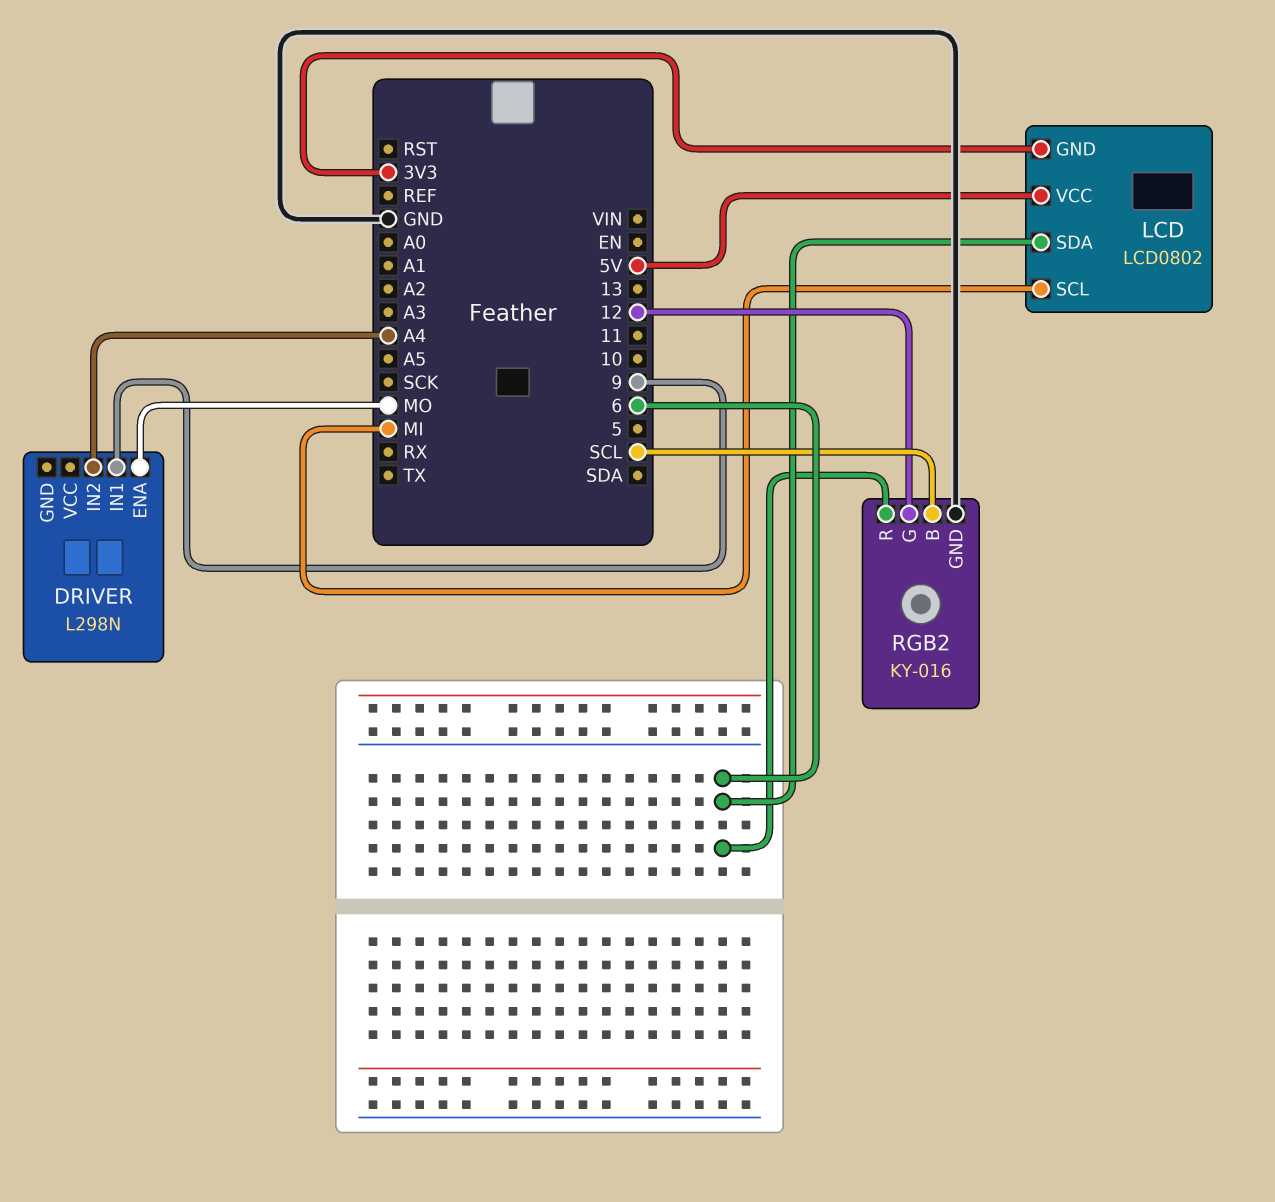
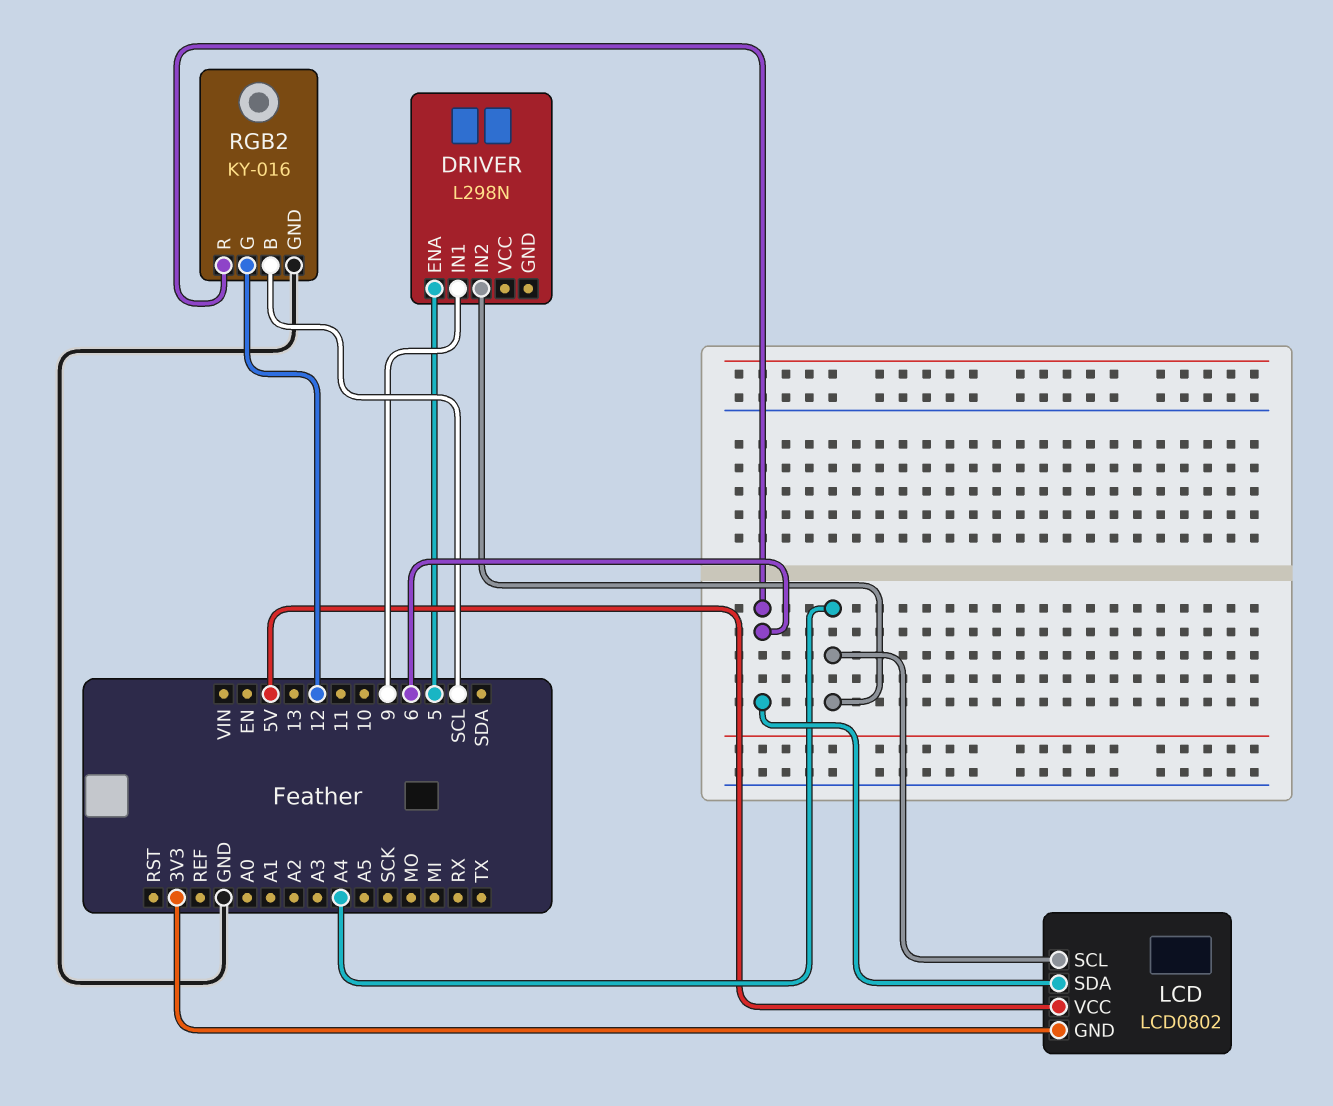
DRIVER pin ENA: MO -> 5
LCD pin SCL: MI -> A4

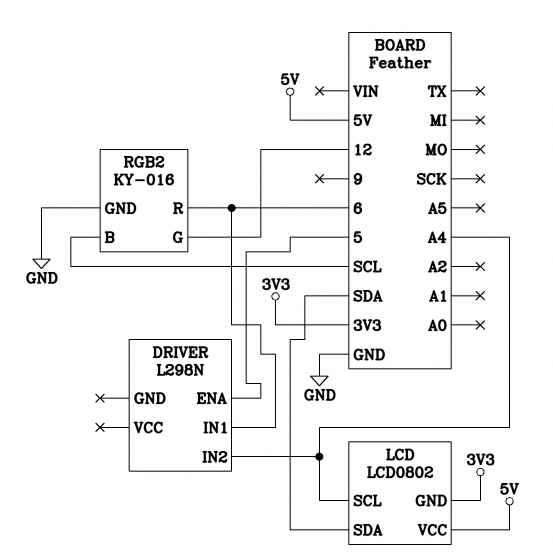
DRIVER pin IN1: 9 -> 6
LCD pin SDA: 6 -> SDA

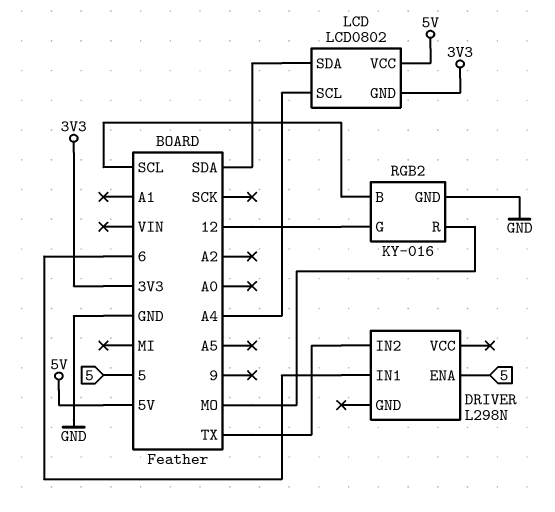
DRIVER pin IN2: A4 -> TX
RGB2 pin R: 6 -> MO

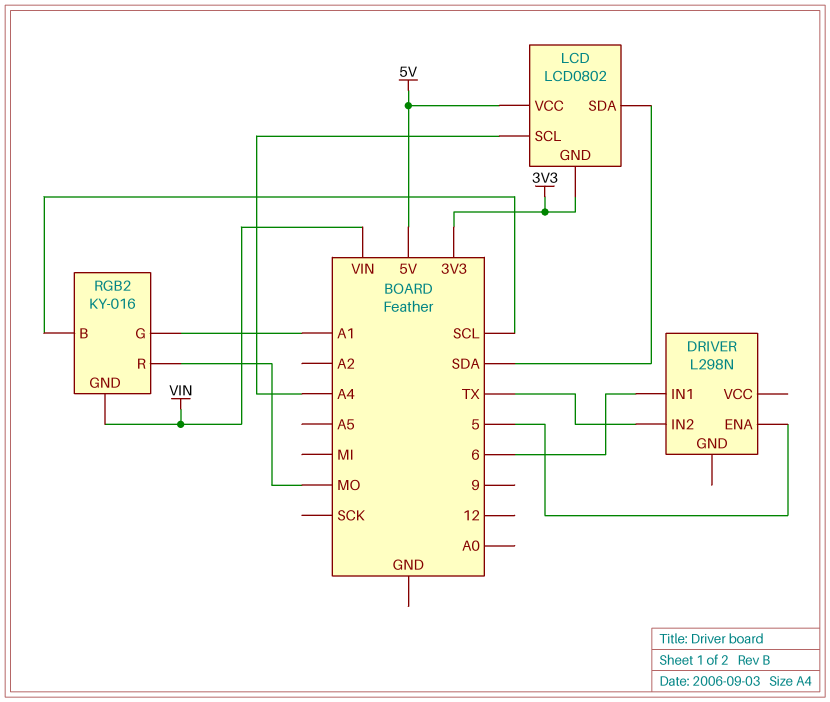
RGB2 pin G: 12 -> A1
RGB2 pin GND: GND -> VIN

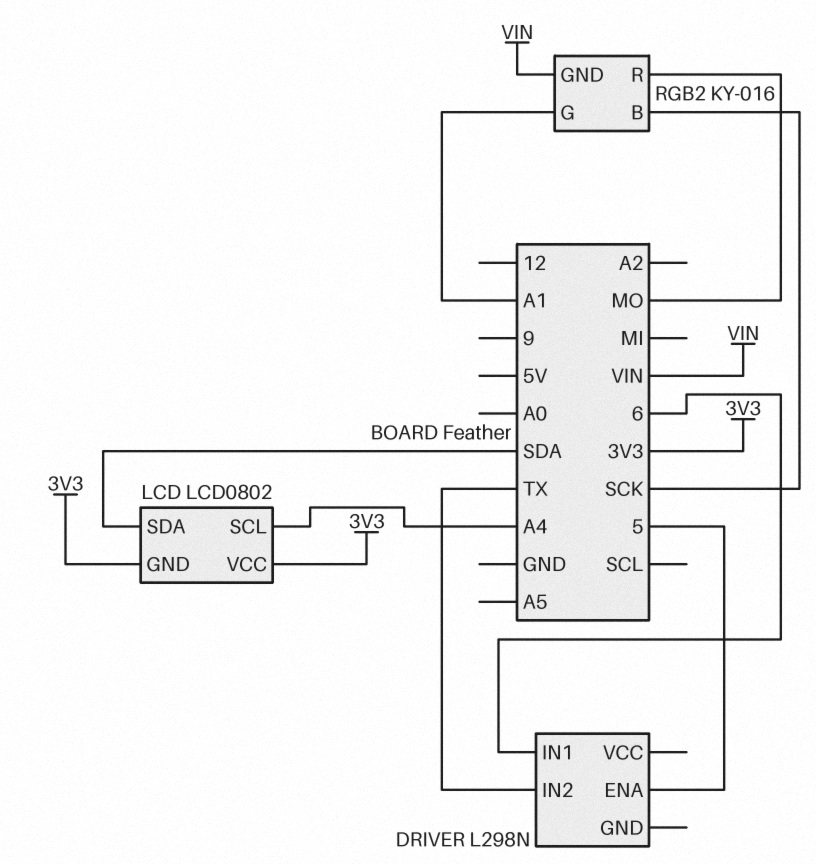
LCD pin VCC: 5V -> 3V3
RGB2 pin B: SCL -> SCK

